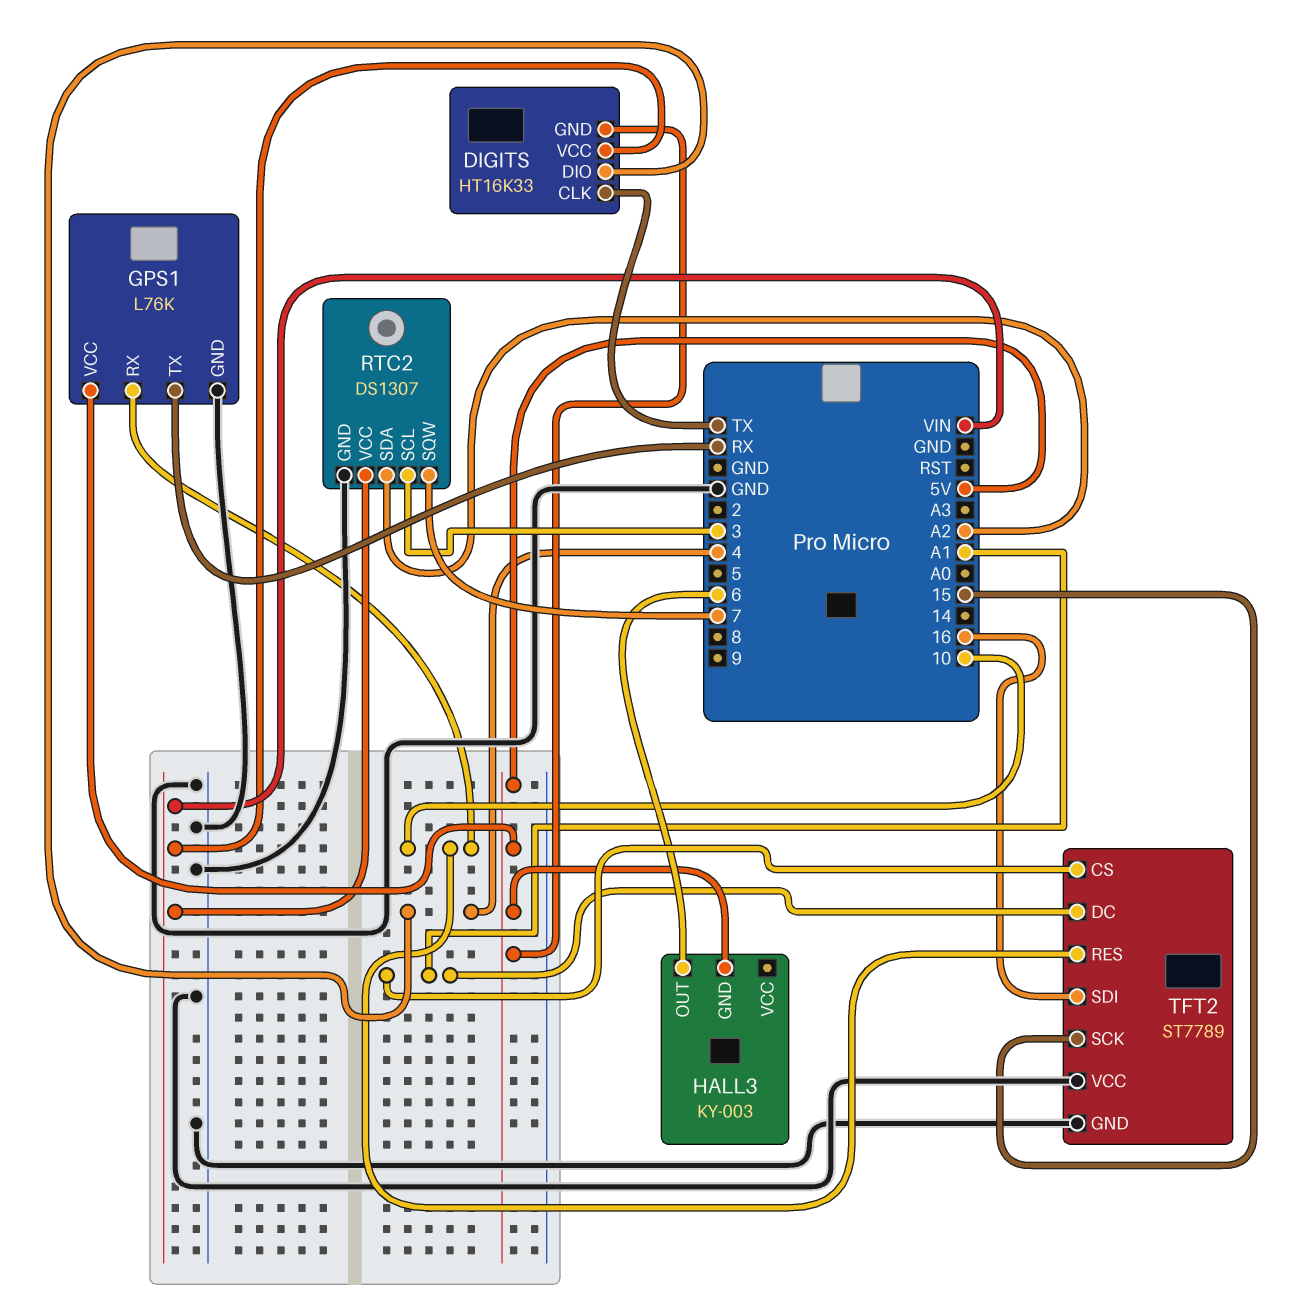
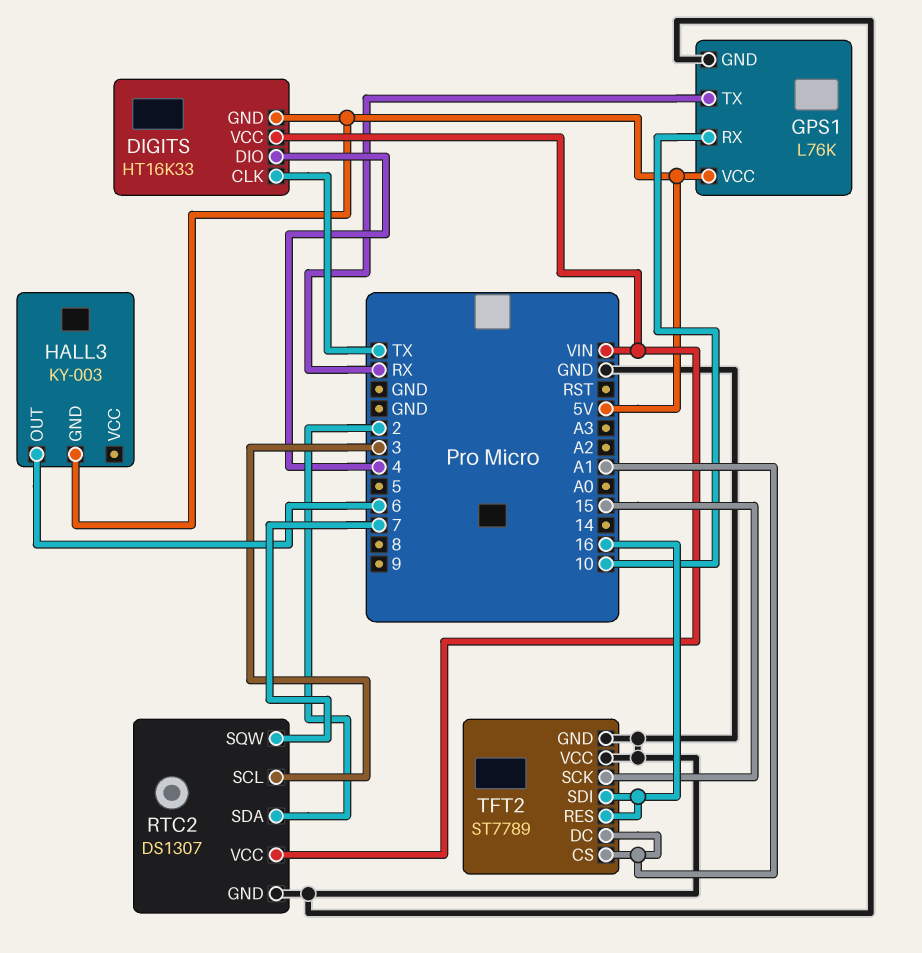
RTC2 pin SDA: A2 -> 2
TFT2 pin RES: 10 -> 16

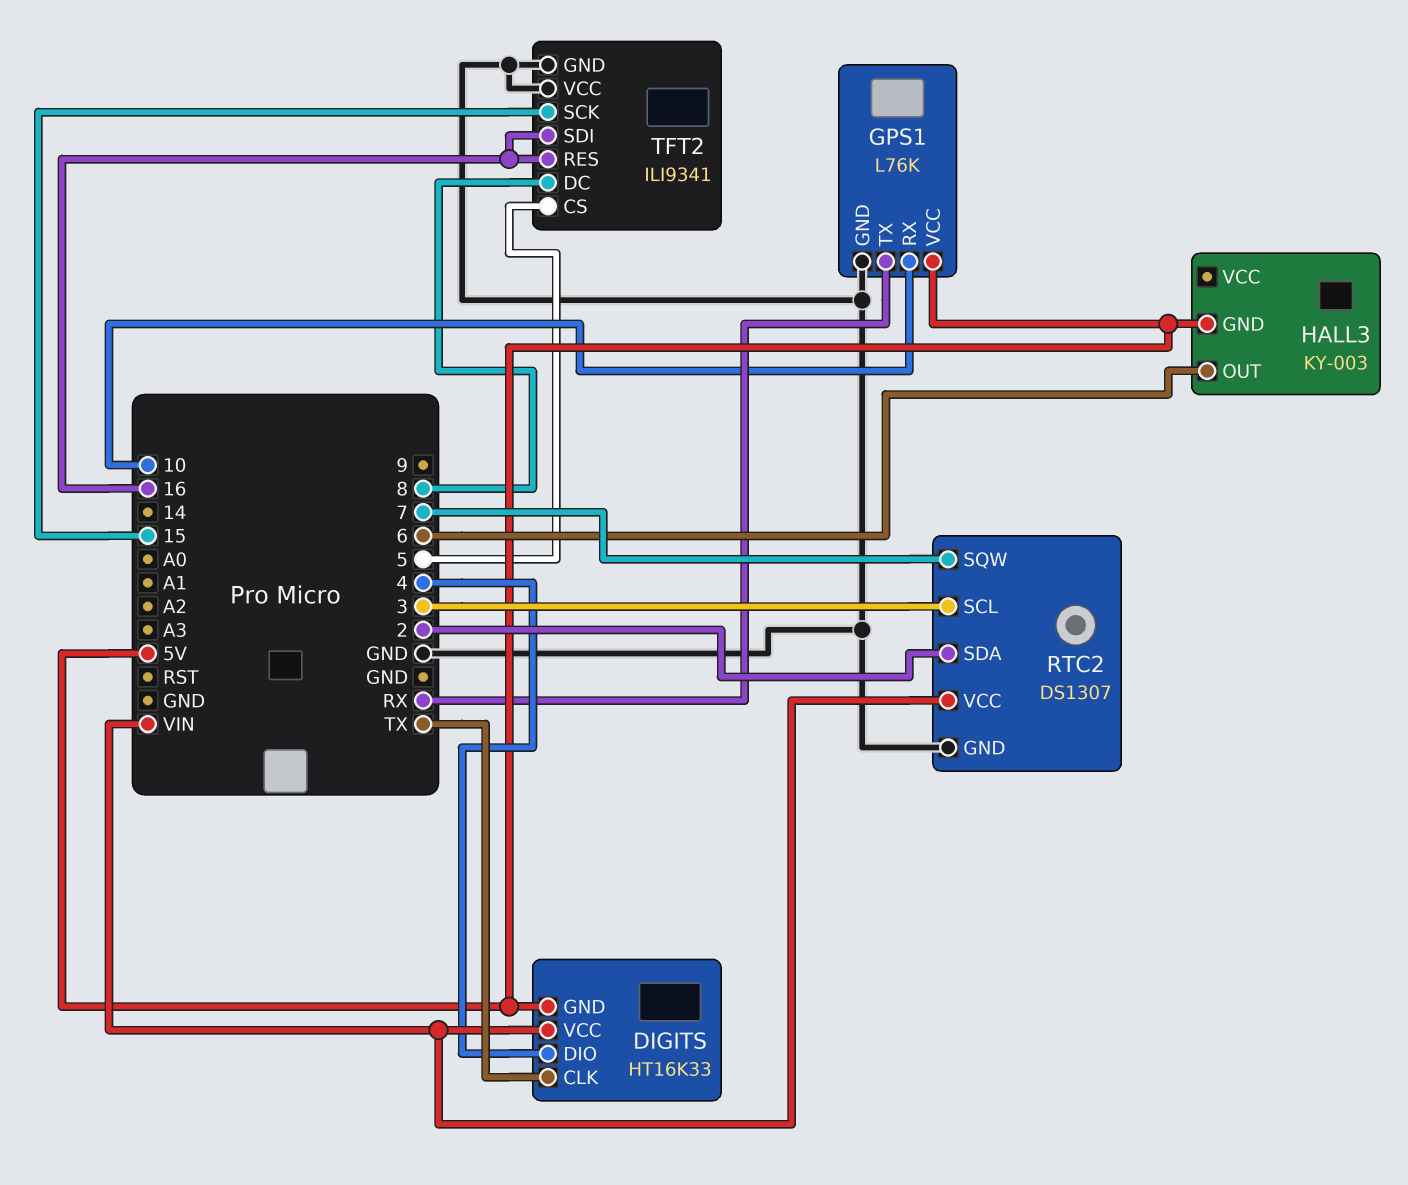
TFT2: ST7789 -> ILI9341
TFT2 pin CS: A1 -> 5
TFT2 pin DC: A1 -> 8

